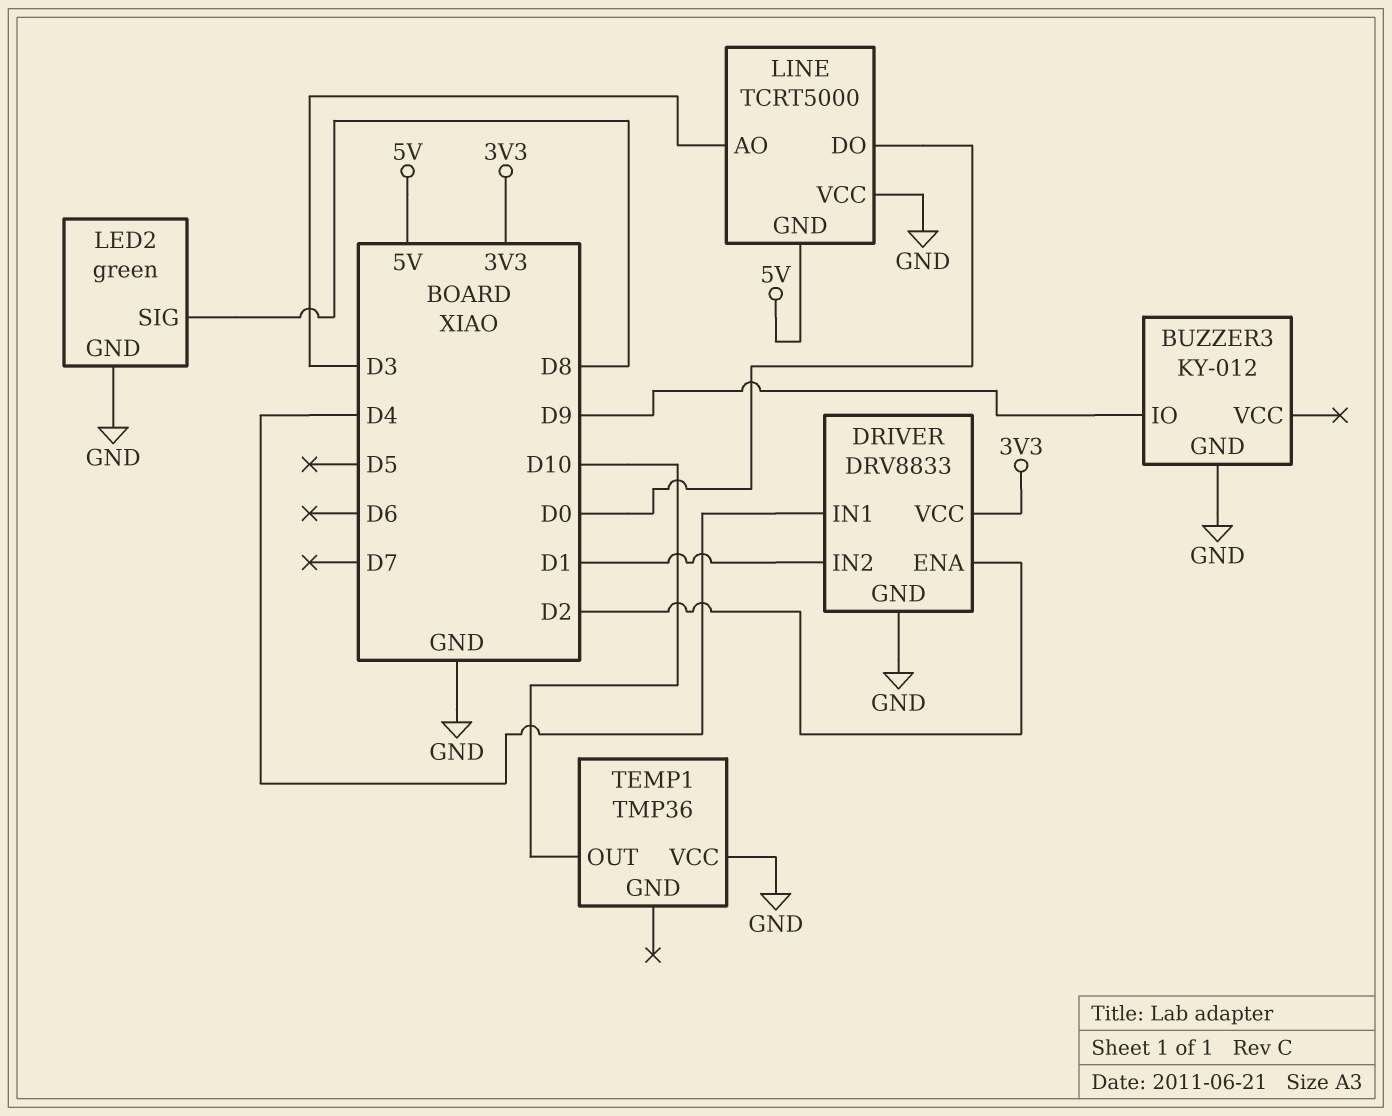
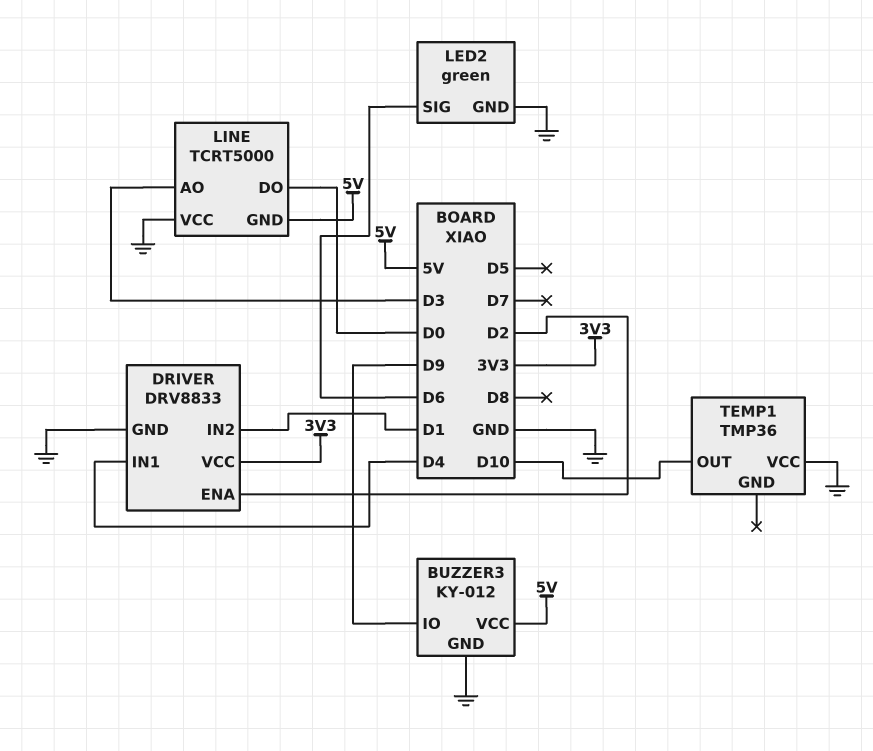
BUZZER3 pin VCC: none -> 5V
LED2 pin SIG: D8 -> D6

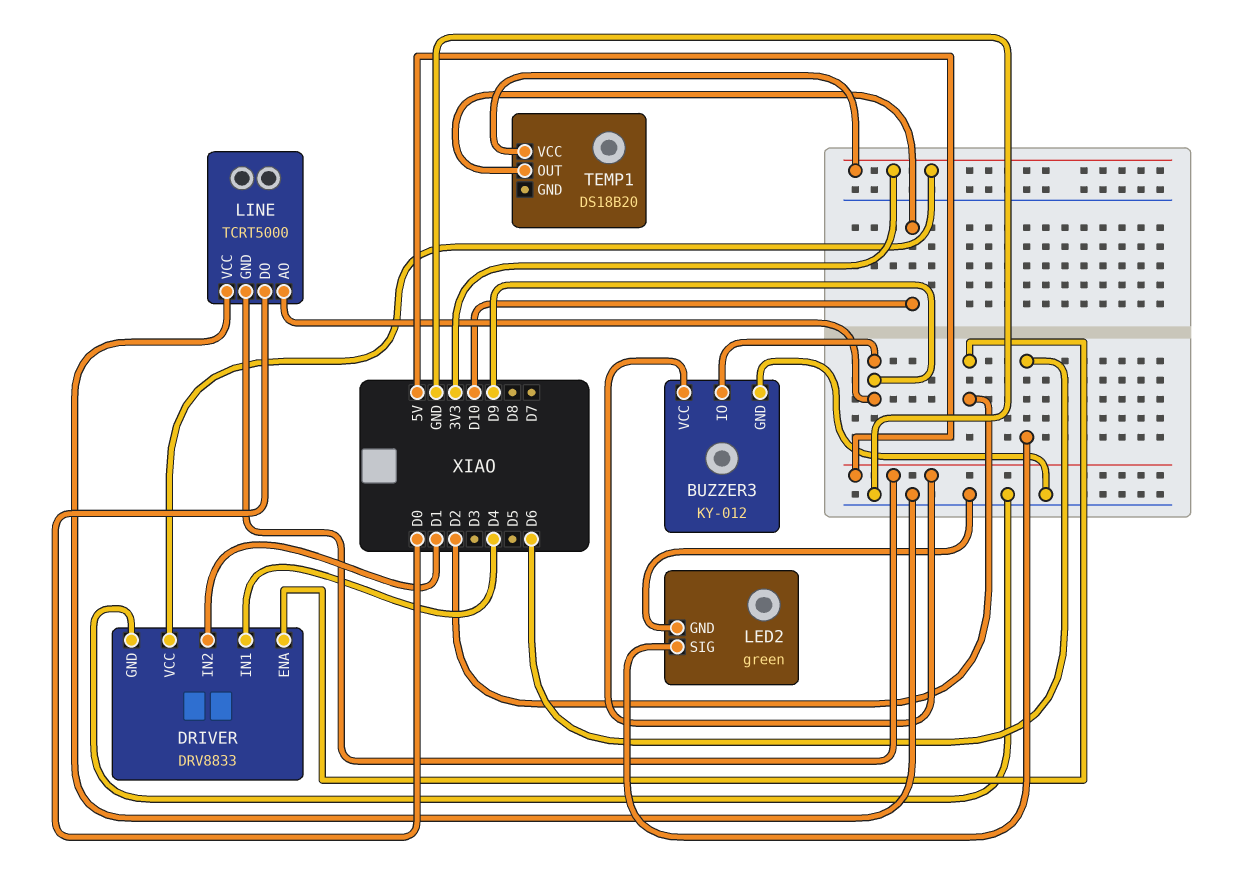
LINE pin AO: D3 -> D9
TEMP1: TMP36 -> DS18B20
TEMP1 pin VCC: GND -> 3V3

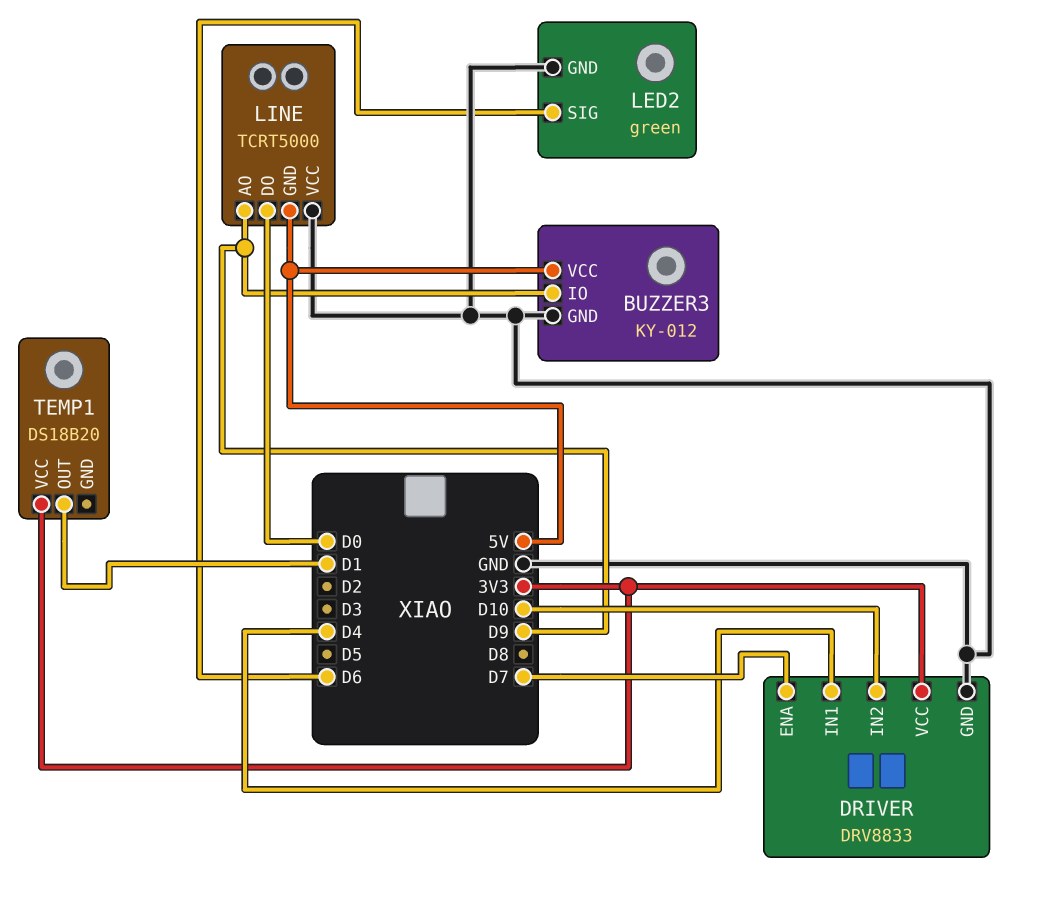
DRIVER pin ENA: D2 -> D7
DRIVER pin IN2: D1 -> D10
TEMP1 pin OUT: D10 -> D1

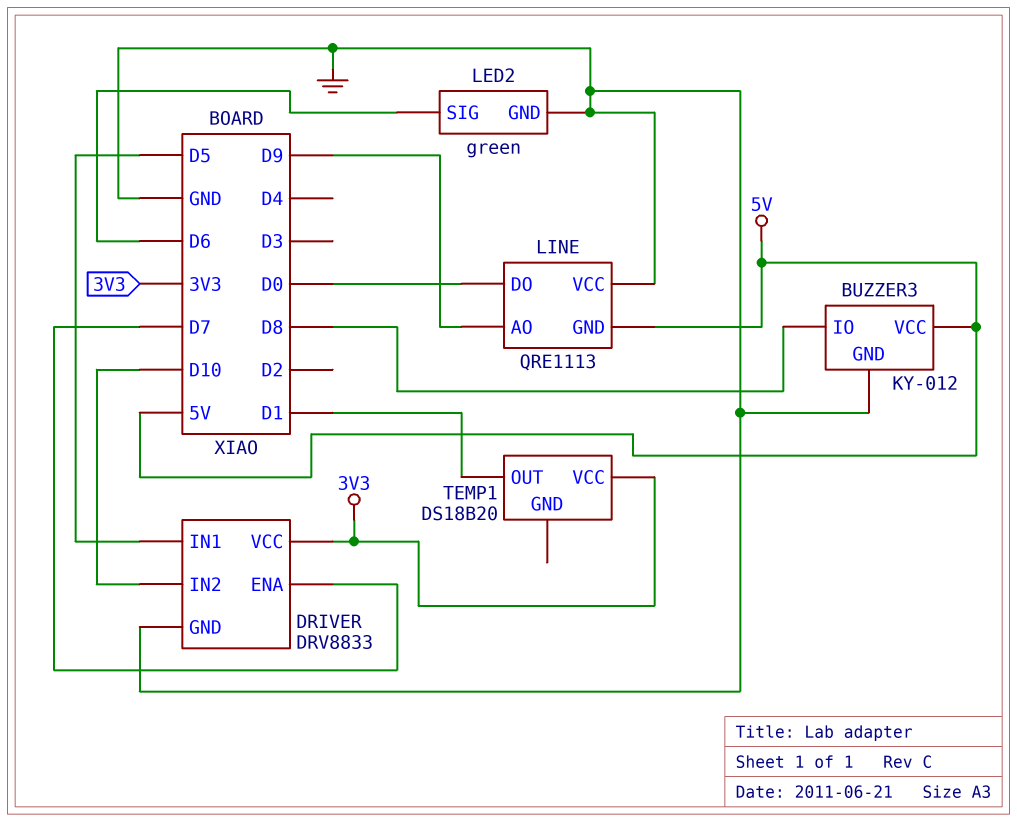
BUZZER3 pin IO: D9 -> D8
DRIVER pin IN1: D4 -> D5
LINE: TCRT5000 -> QRE1113

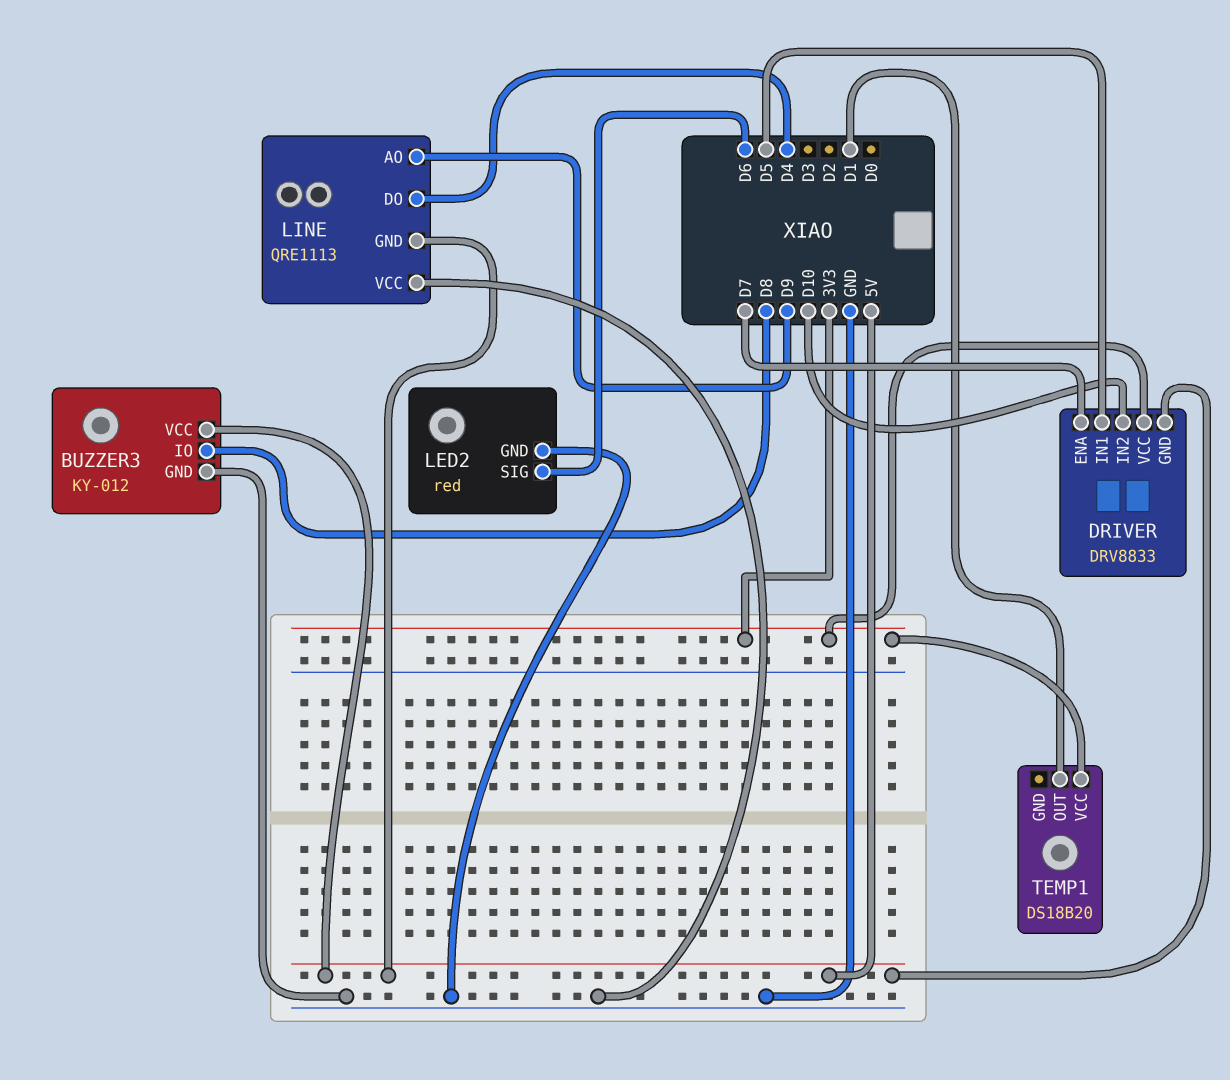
DRIVER pin GND: GND -> 5V
LED2: green -> red
LINE pin DO: D0 -> D4

